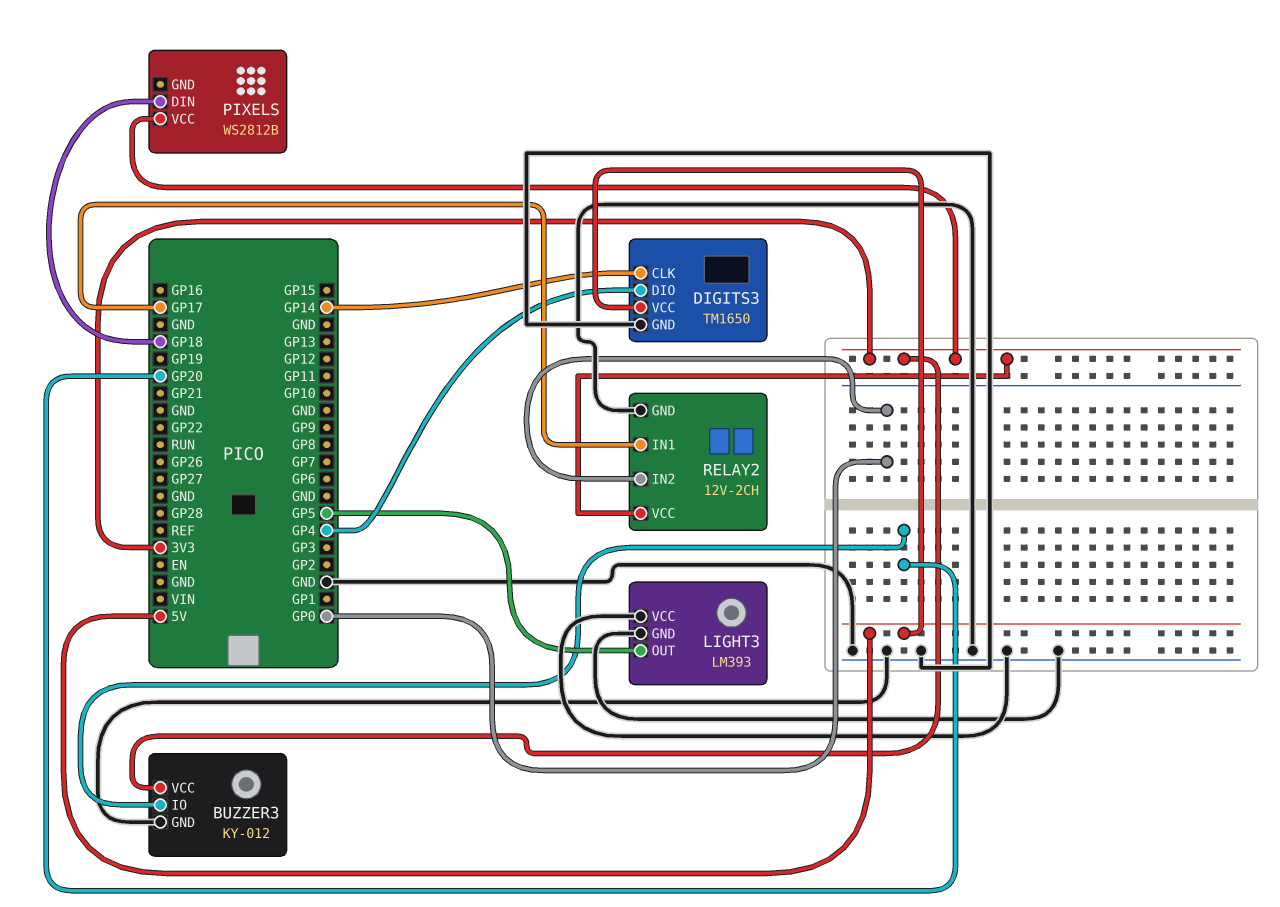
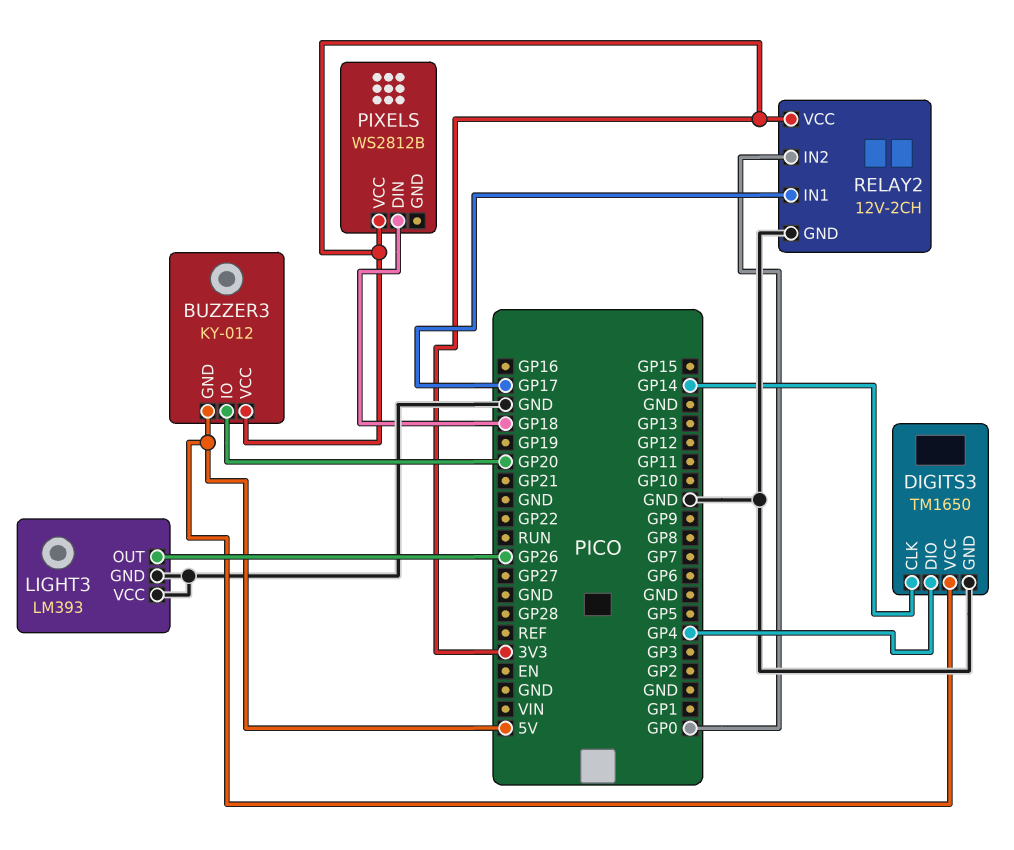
BUZZER3 pin GND: GND -> 5V
LIGHT3 pin OUT: GP5 -> GP26

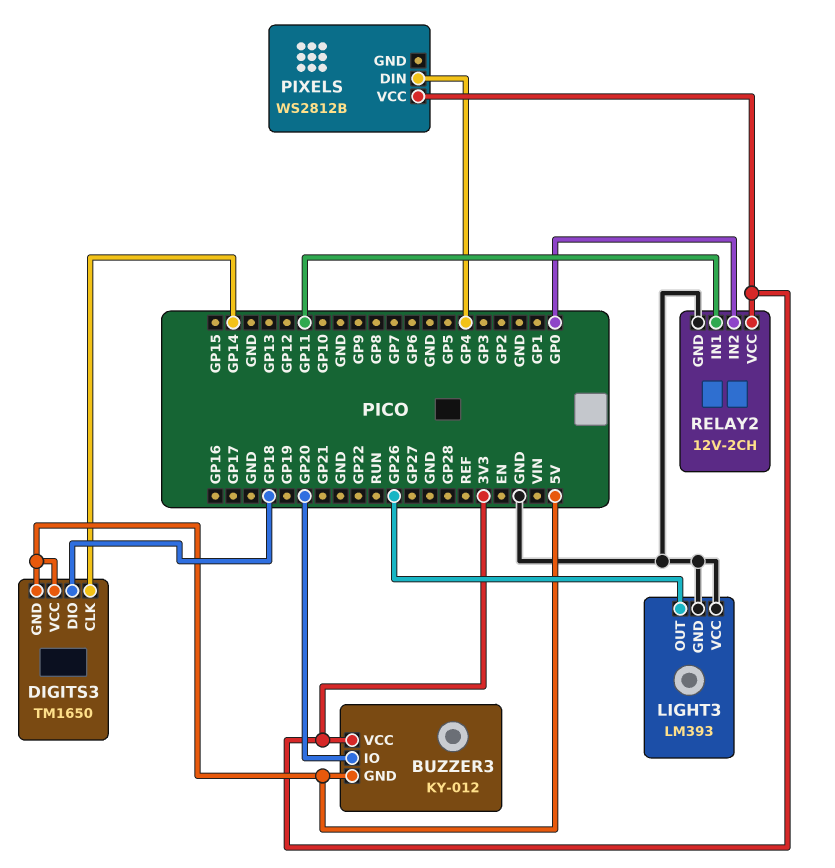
DIGITS3 pin DIO: GP4 -> GP18
DIGITS3 pin GND: GND -> 5V
PIXELS pin DIN: GP18 -> GP4
RELAY2 pin IN1: GP17 -> GP11

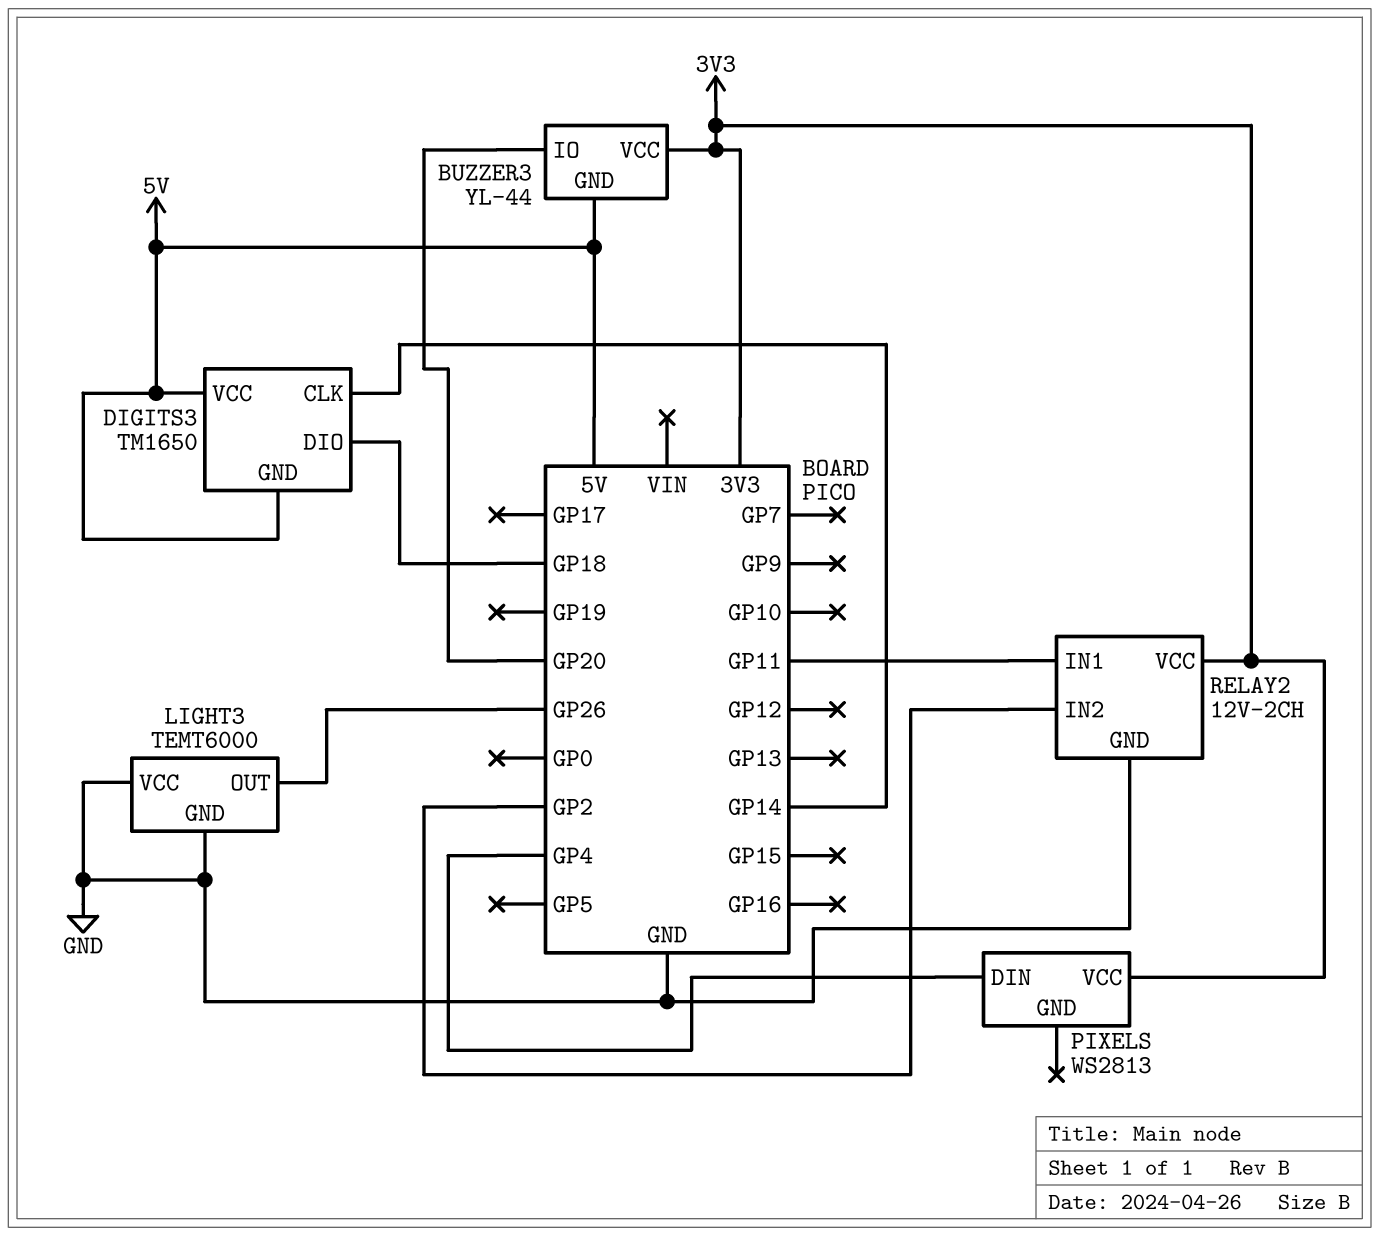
BUZZER3: KY-012 -> YL-44
LIGHT3: LM393 -> TEMT6000
PIXELS: WS2812B -> WS2813
RELAY2 pin IN2: GP0 -> GP2

